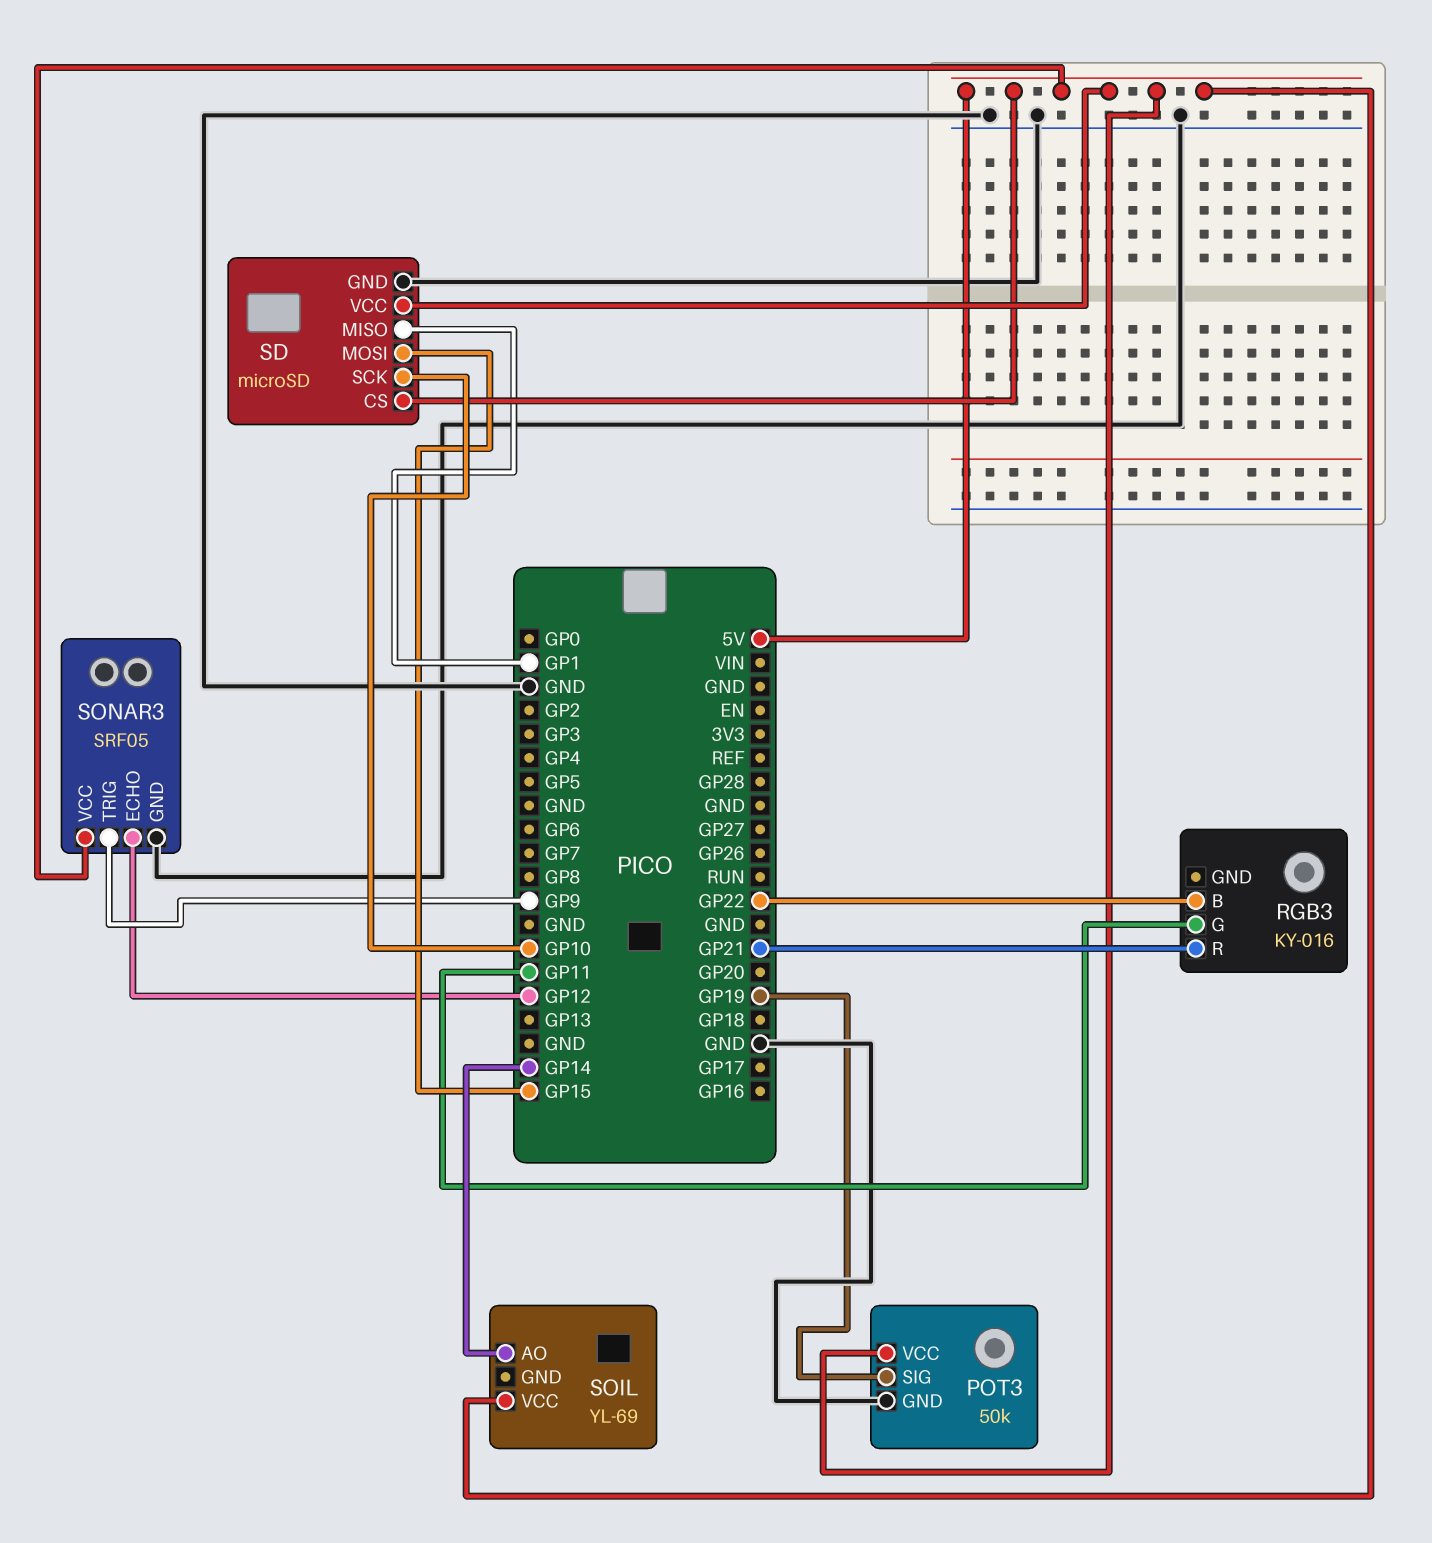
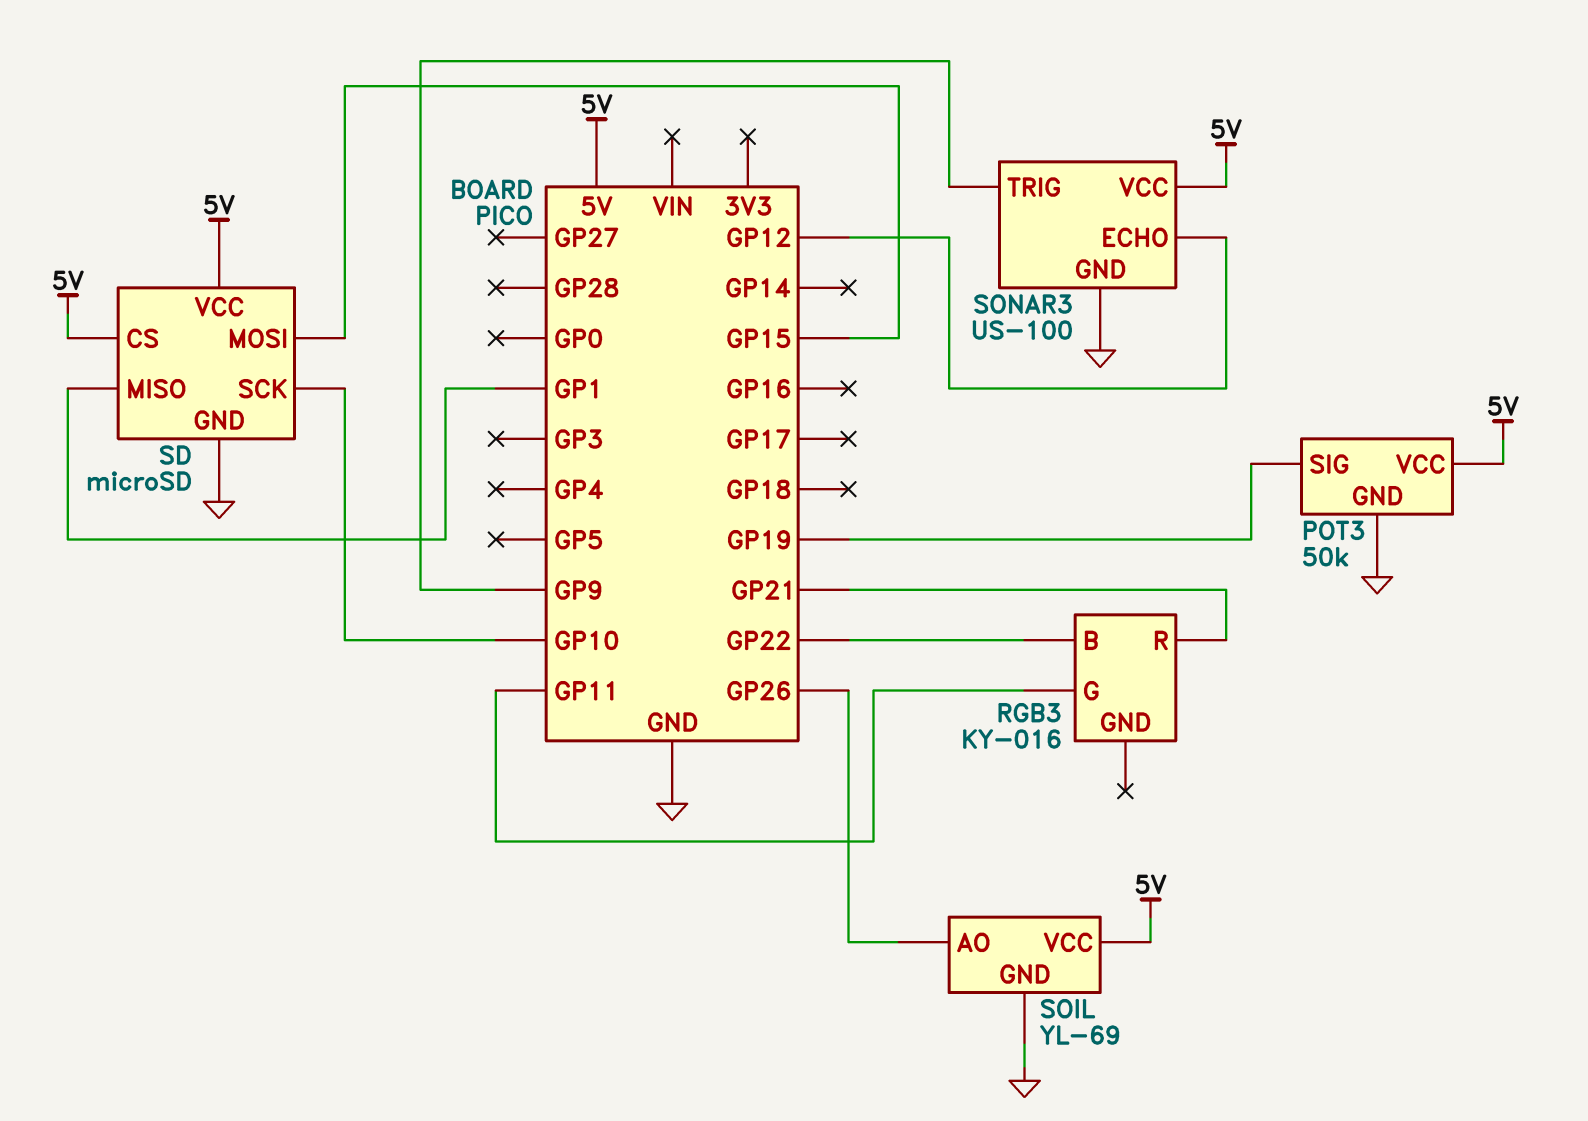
SOIL pin AO: GP14 -> GP26
SOIL pin GND: none -> GND
SONAR3: SRF05 -> US-100

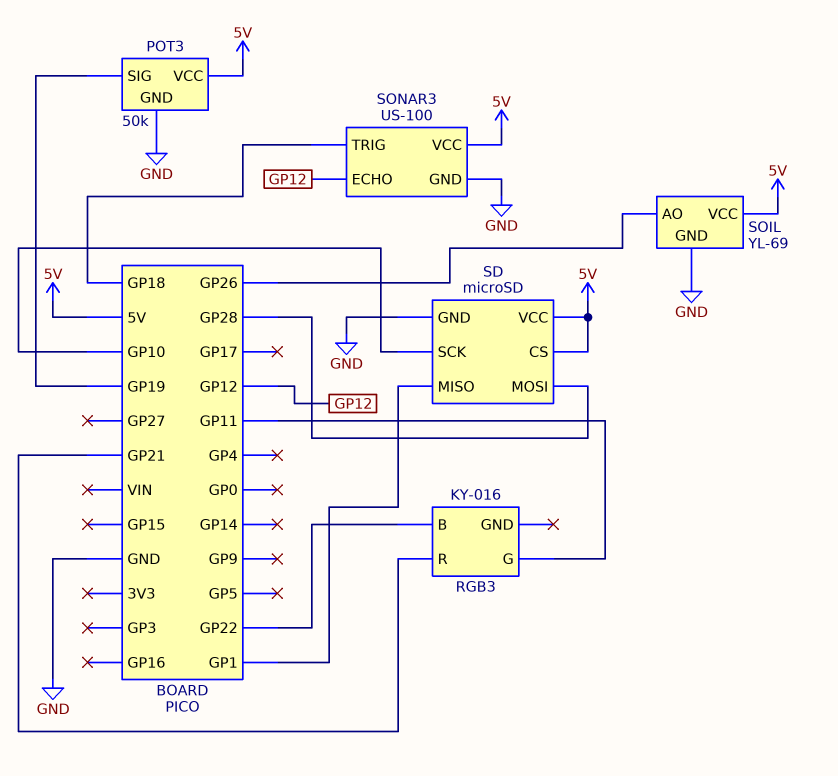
SD pin MOSI: GP15 -> GP28
SONAR3 pin TRIG: GP9 -> GP18

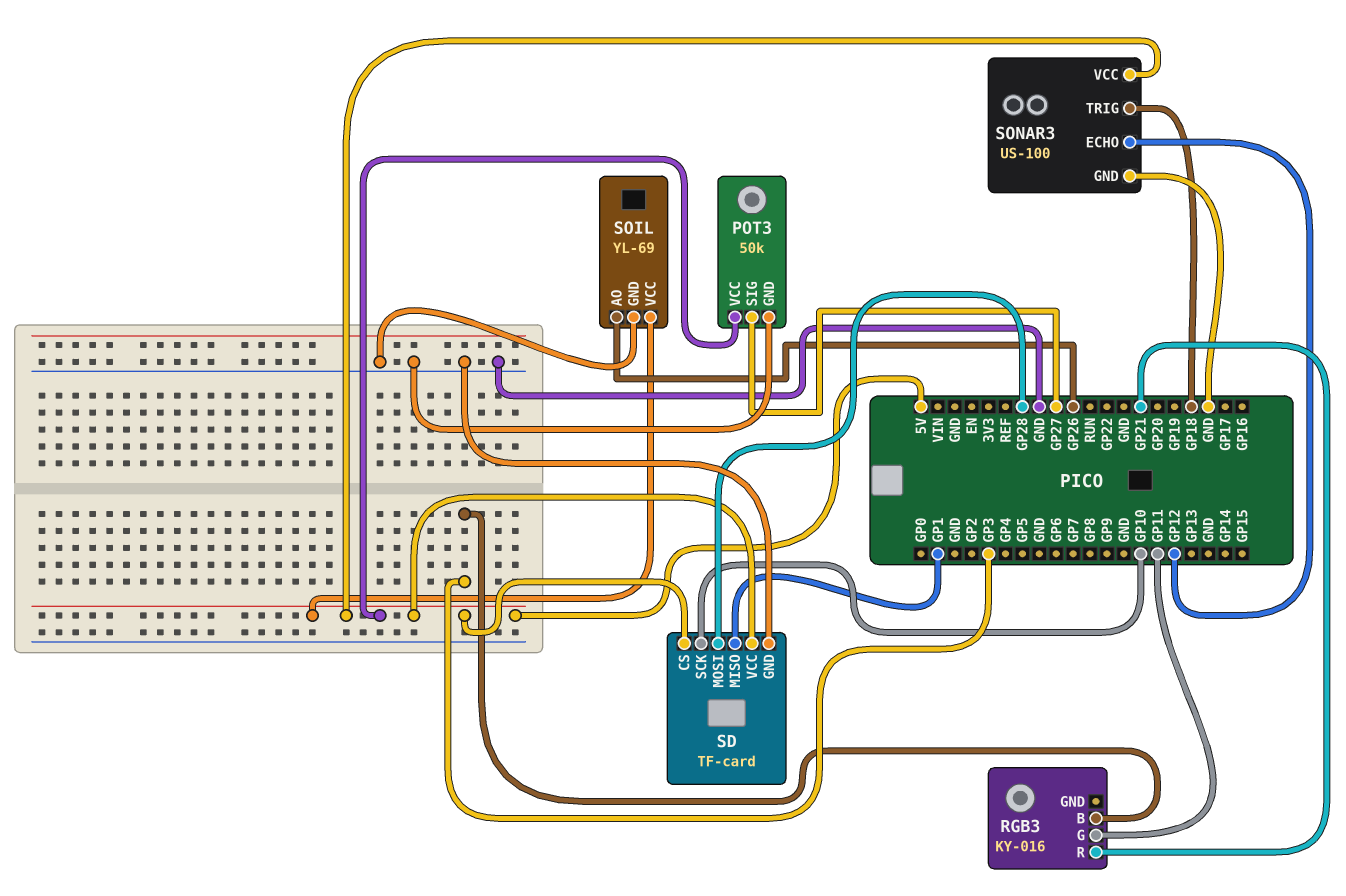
POT3 pin SIG: GP19 -> GP27
RGB3 pin B: GP22 -> GP3
SD: microSD -> TF-card

